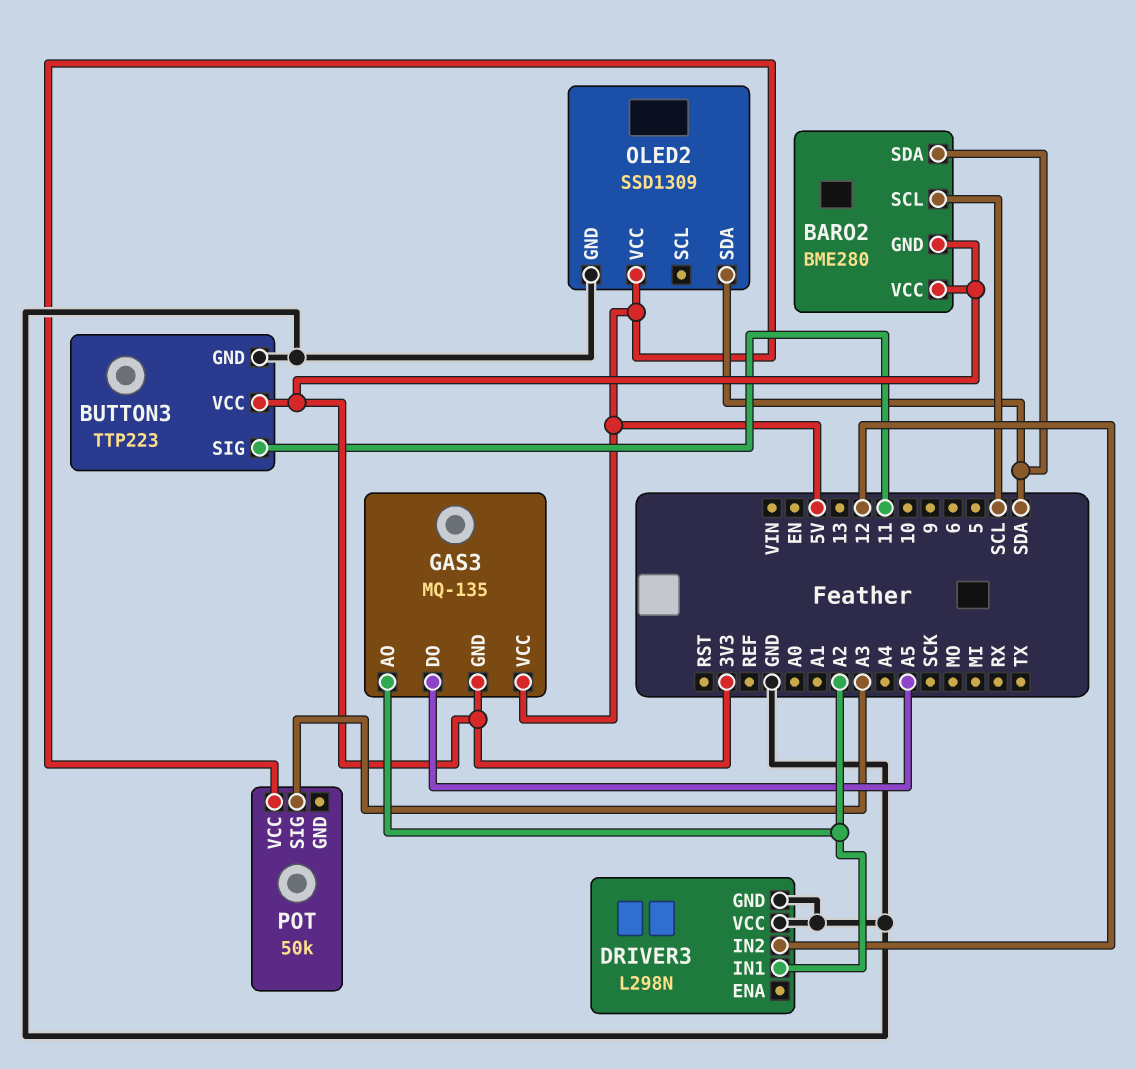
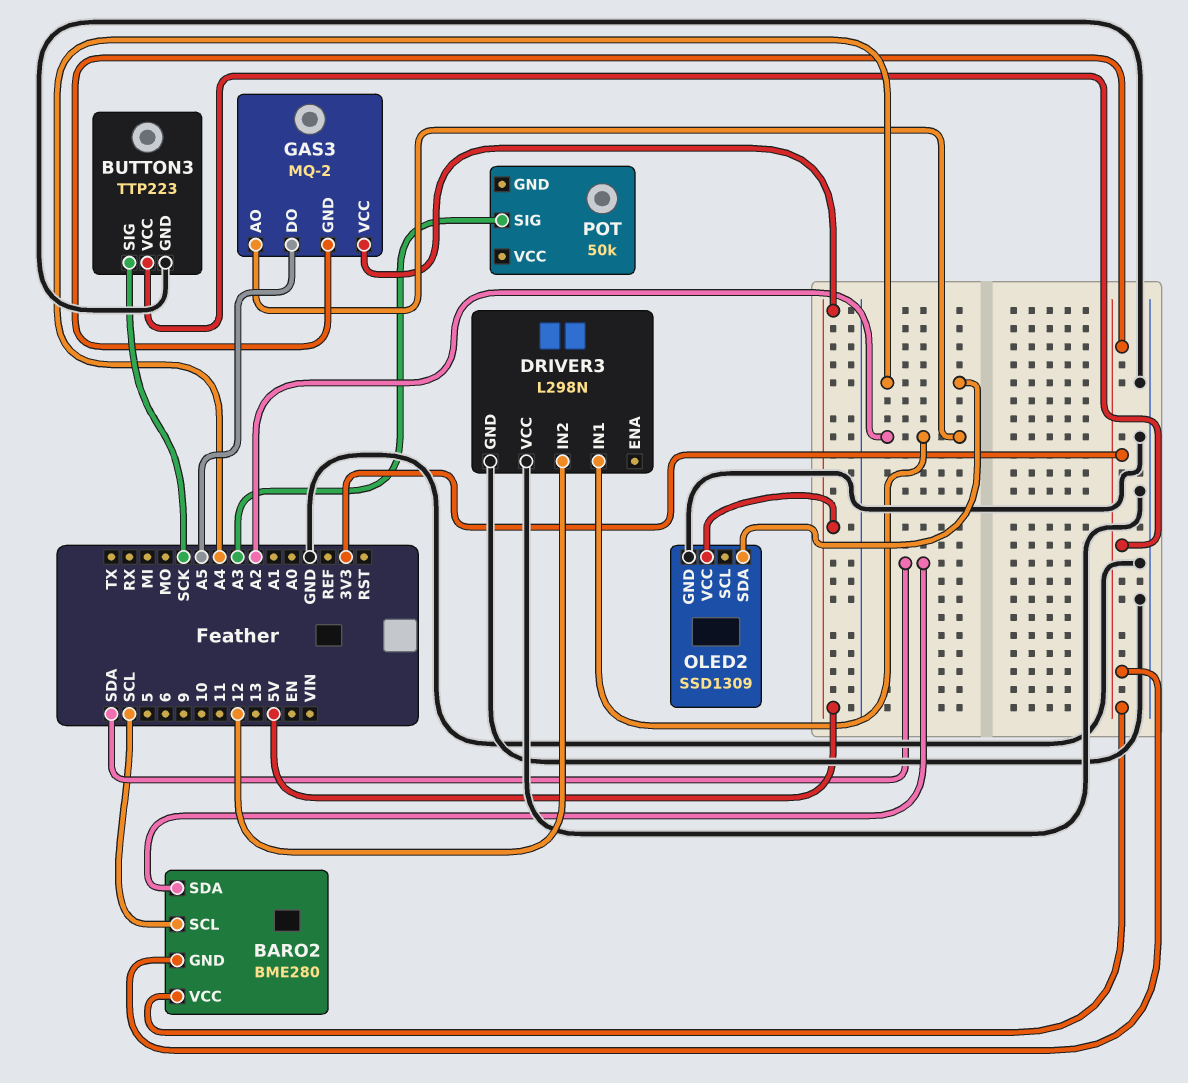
BUTTON3 pin SIG: 11 -> SCK
GAS3: MQ-135 -> MQ-2
OLED2 pin SDA: SDA -> A4
POT pin VCC: 5V -> none

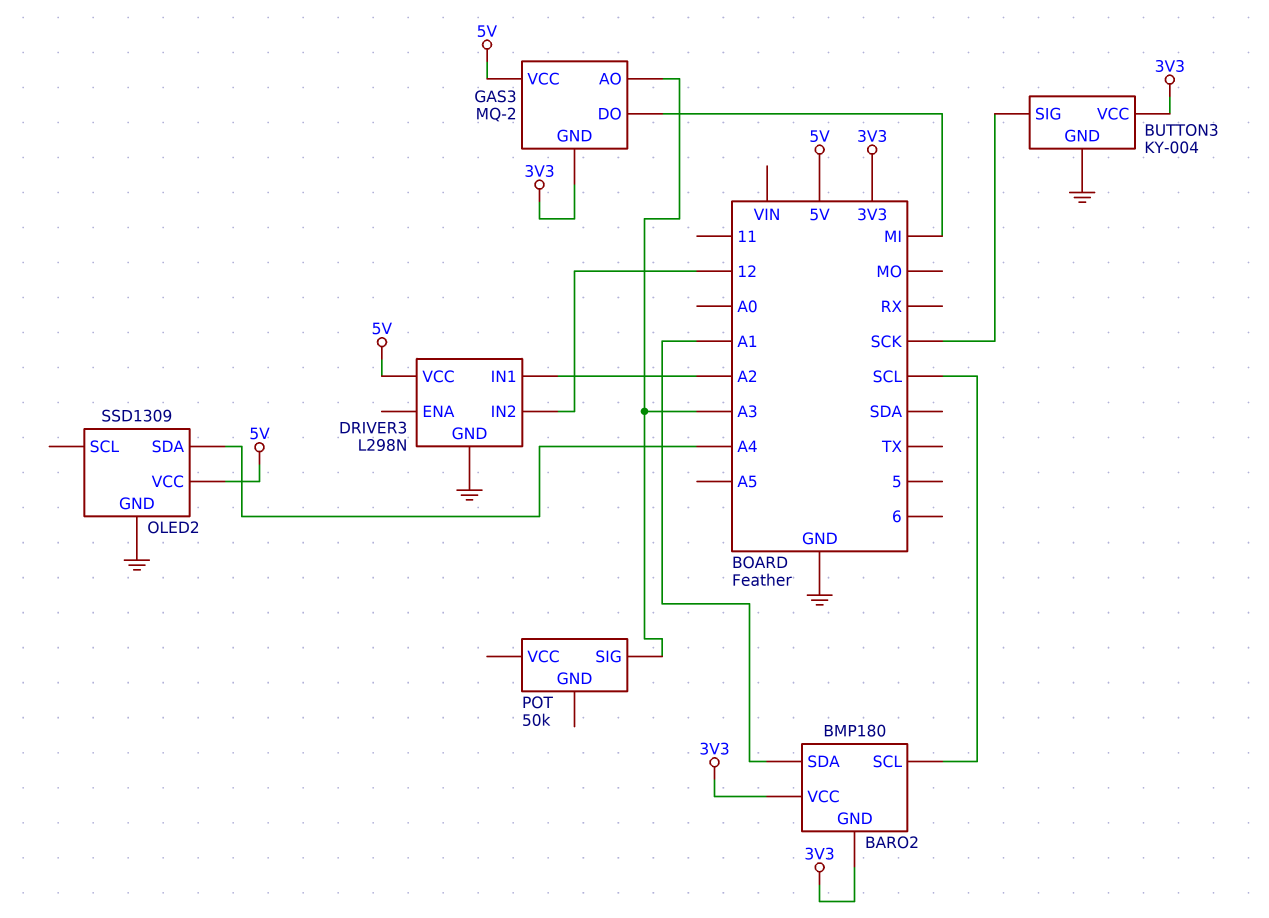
BARO2: BME280 -> BMP180
BARO2 pin SDA: SDA -> A1
BUTTON3: TTP223 -> KY-004
DRIVER3 pin VCC: GND -> 5V
GAS3 pin AO: A2 -> A3
GAS3 pin DO: A5 -> MI

